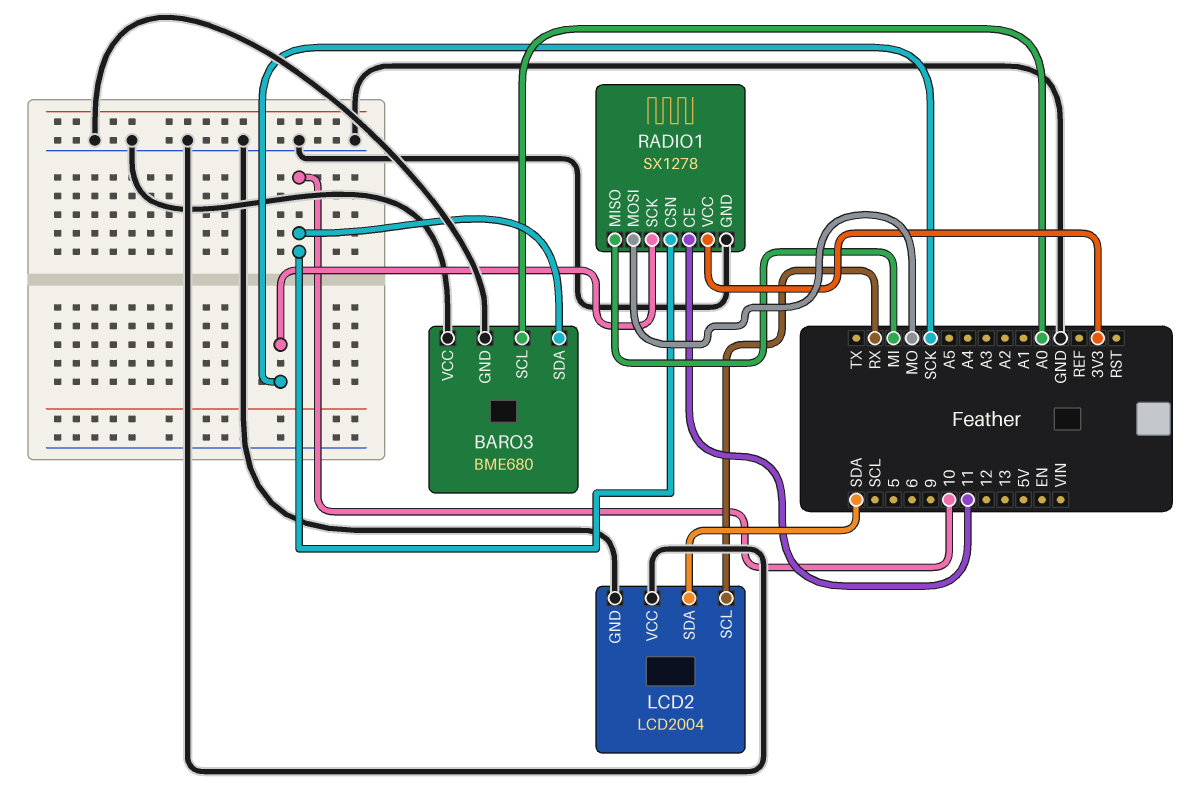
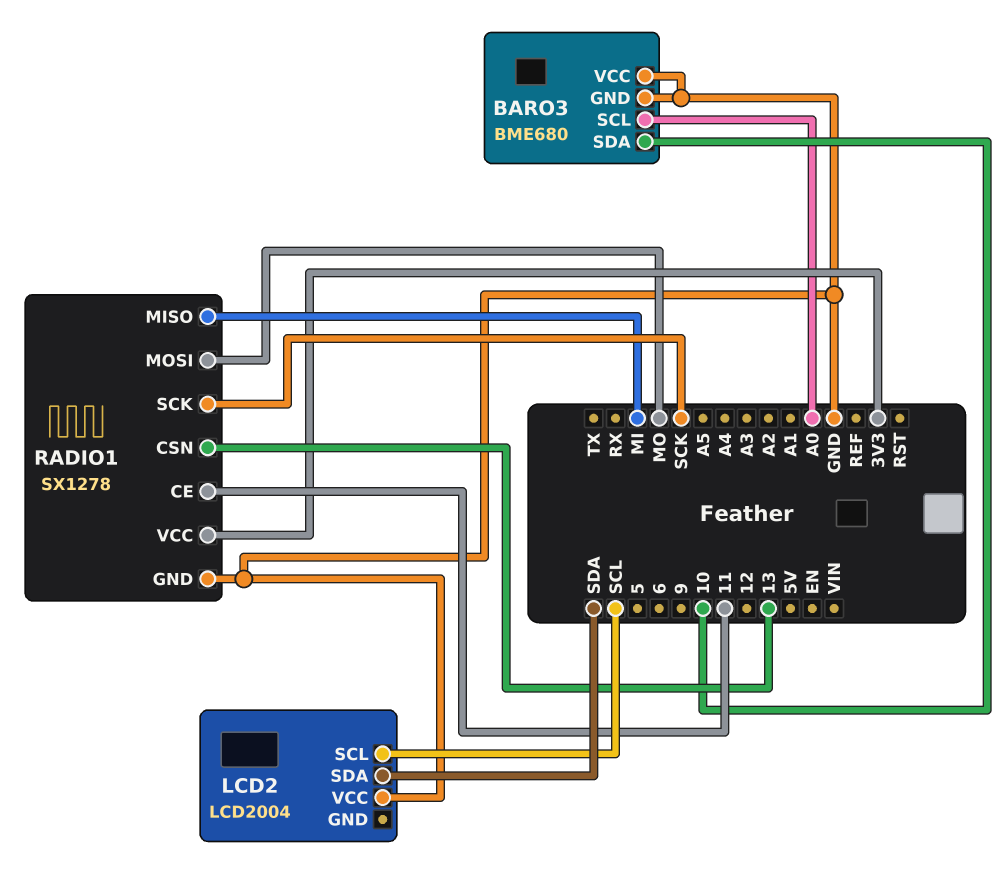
LCD2 pin GND: GND -> none
LCD2 pin SCL: RX -> SCL
RADIO1 pin CSN: 10 -> 13

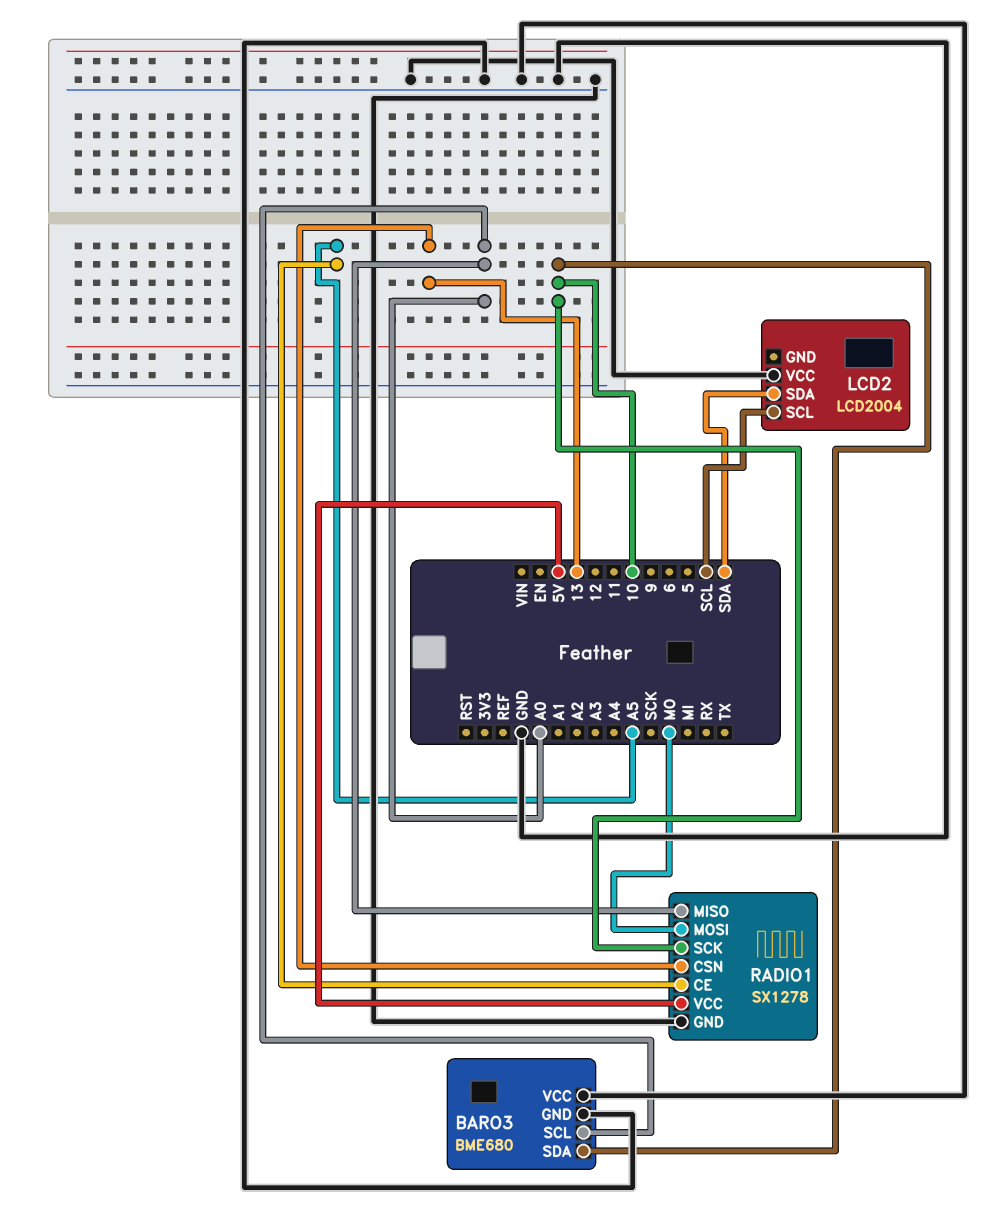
RADIO1 pin CE: 11 -> A5
RADIO1 pin MISO: MI -> A0
RADIO1 pin SCK: SCK -> 10
RADIO1 pin VCC: 3V3 -> 5V

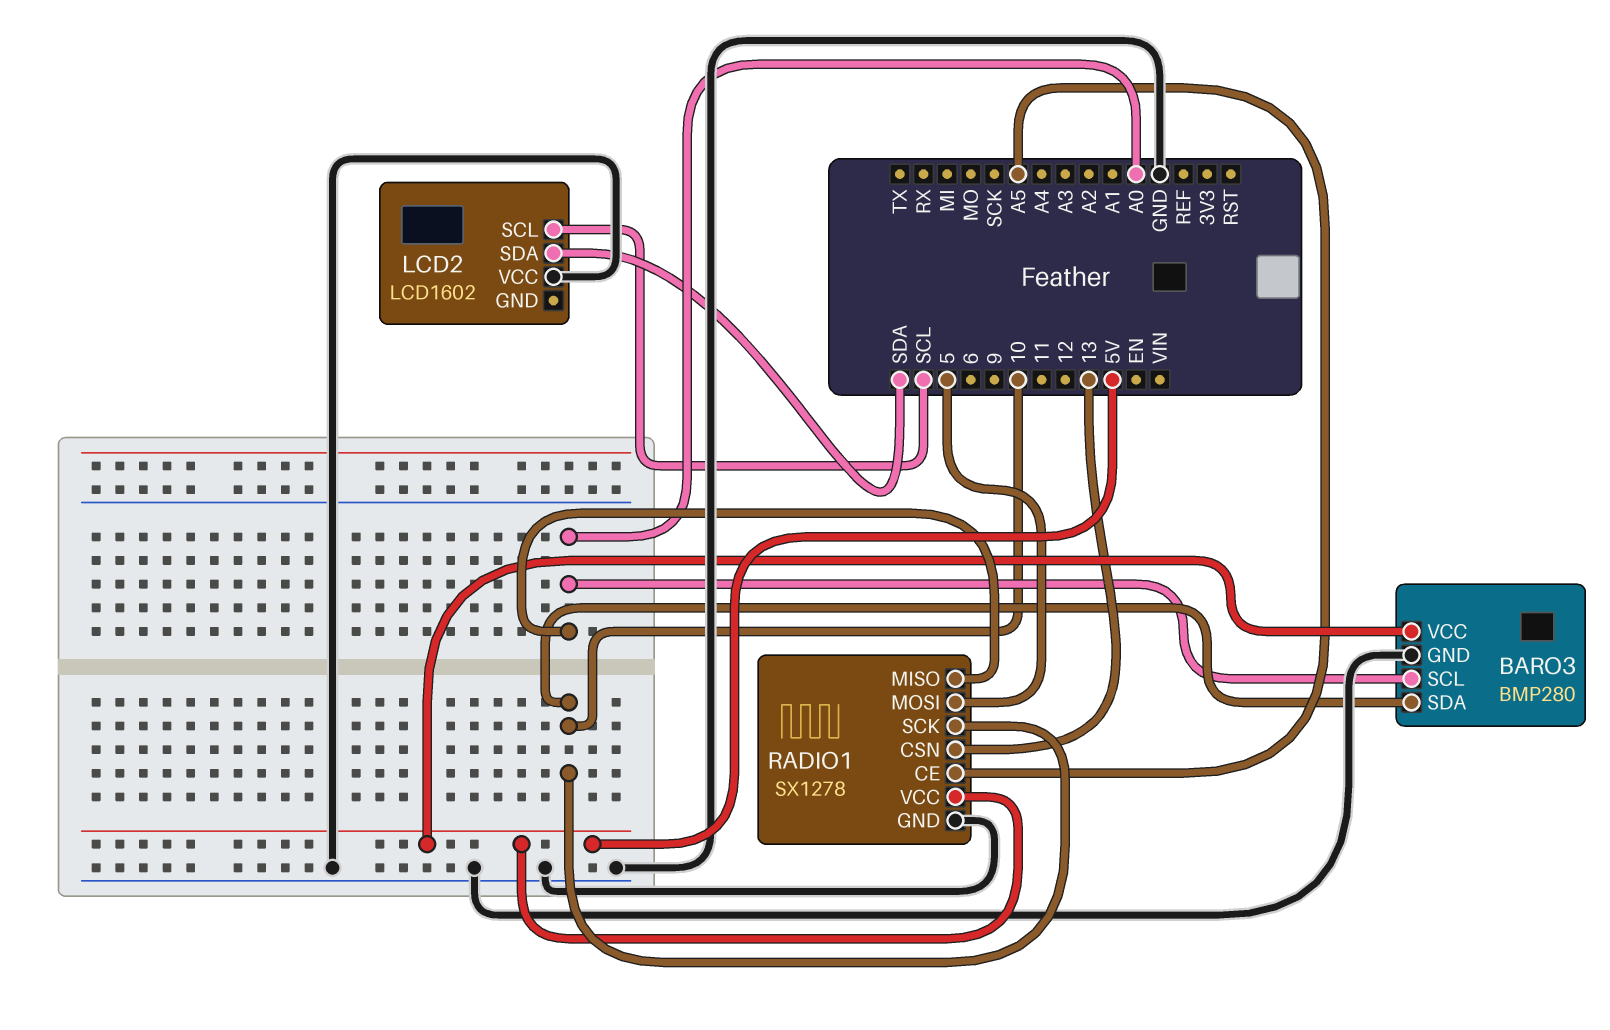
BARO3: BME680 -> BMP280
BARO3 pin VCC: GND -> 5V
LCD2: LCD2004 -> LCD1602
RADIO1 pin MOSI: MO -> 5

